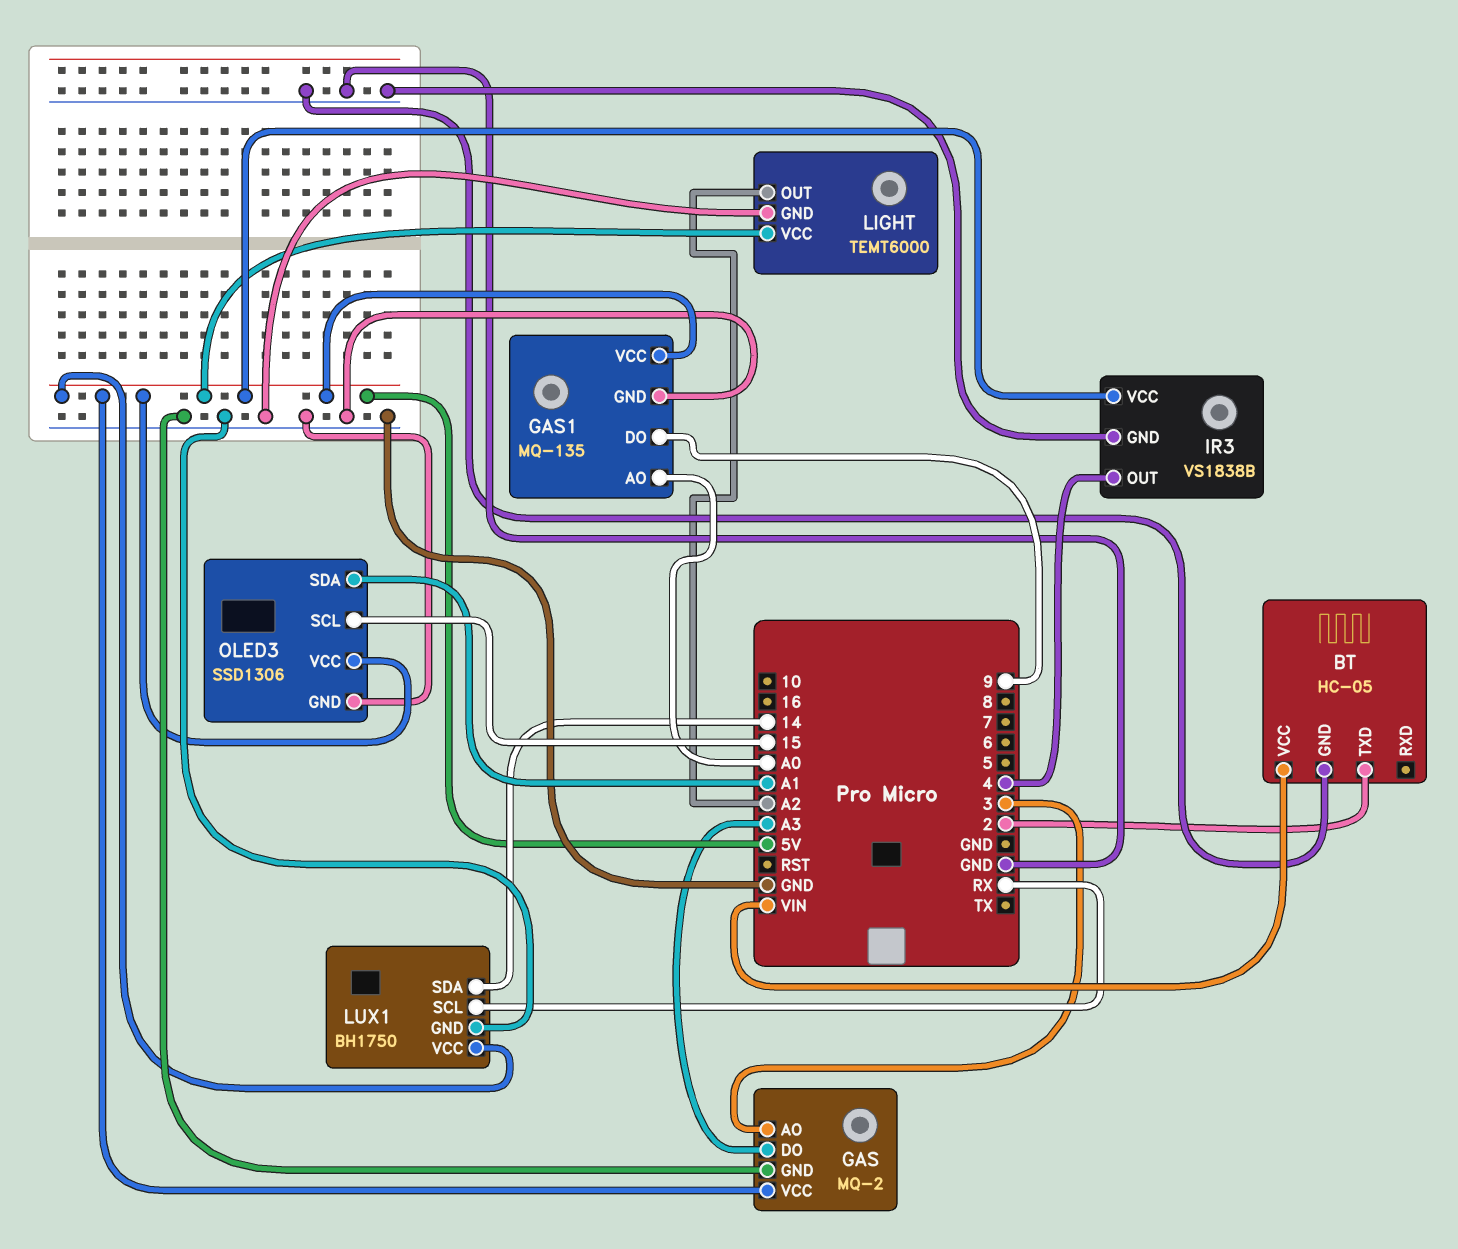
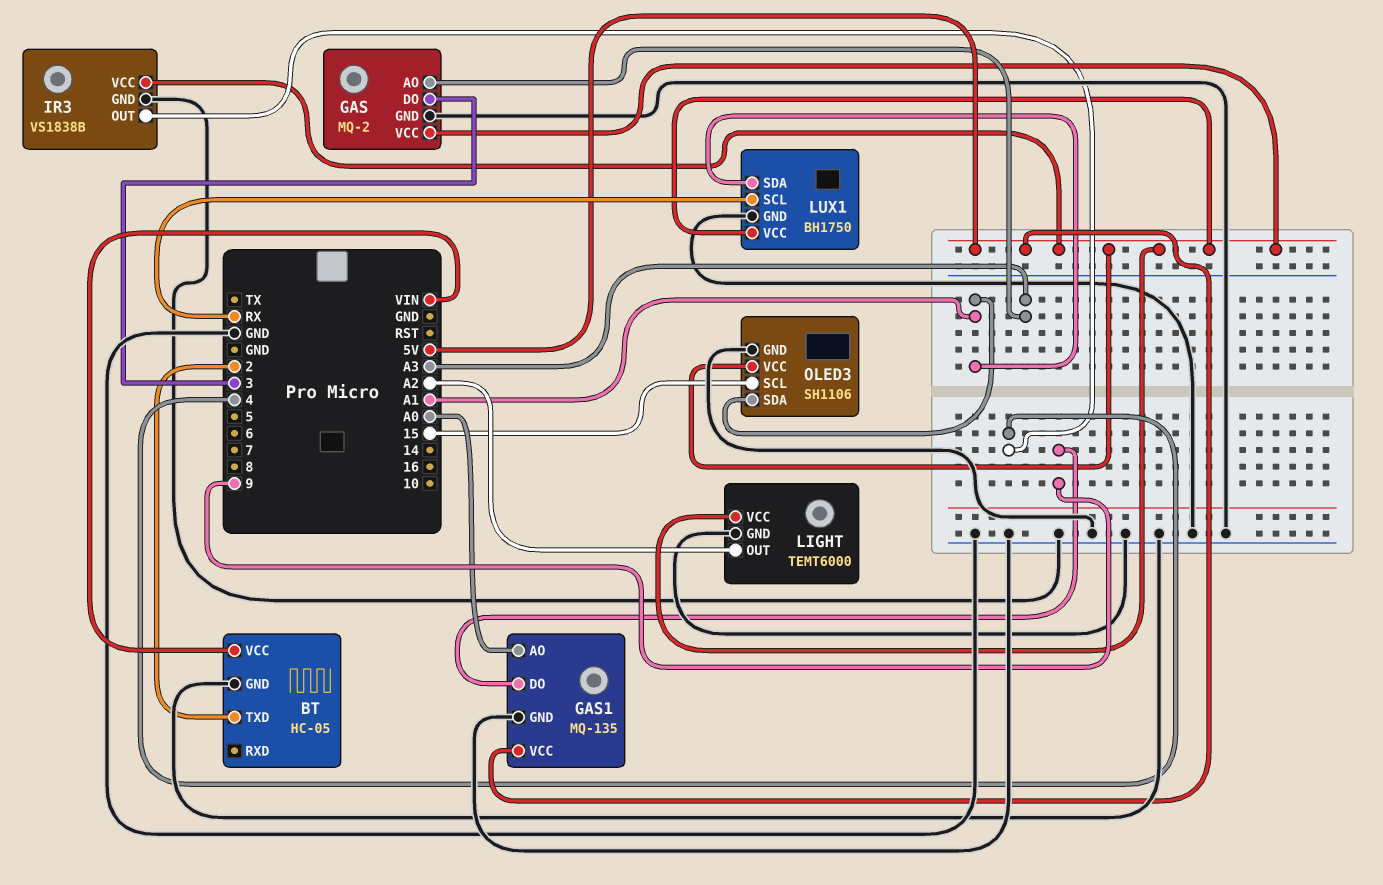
GAS pin AO: 3 -> A3
GAS pin DO: A3 -> 3
LUX1 pin SDA: 14 -> A1
OLED3: SSD1306 -> SH1106

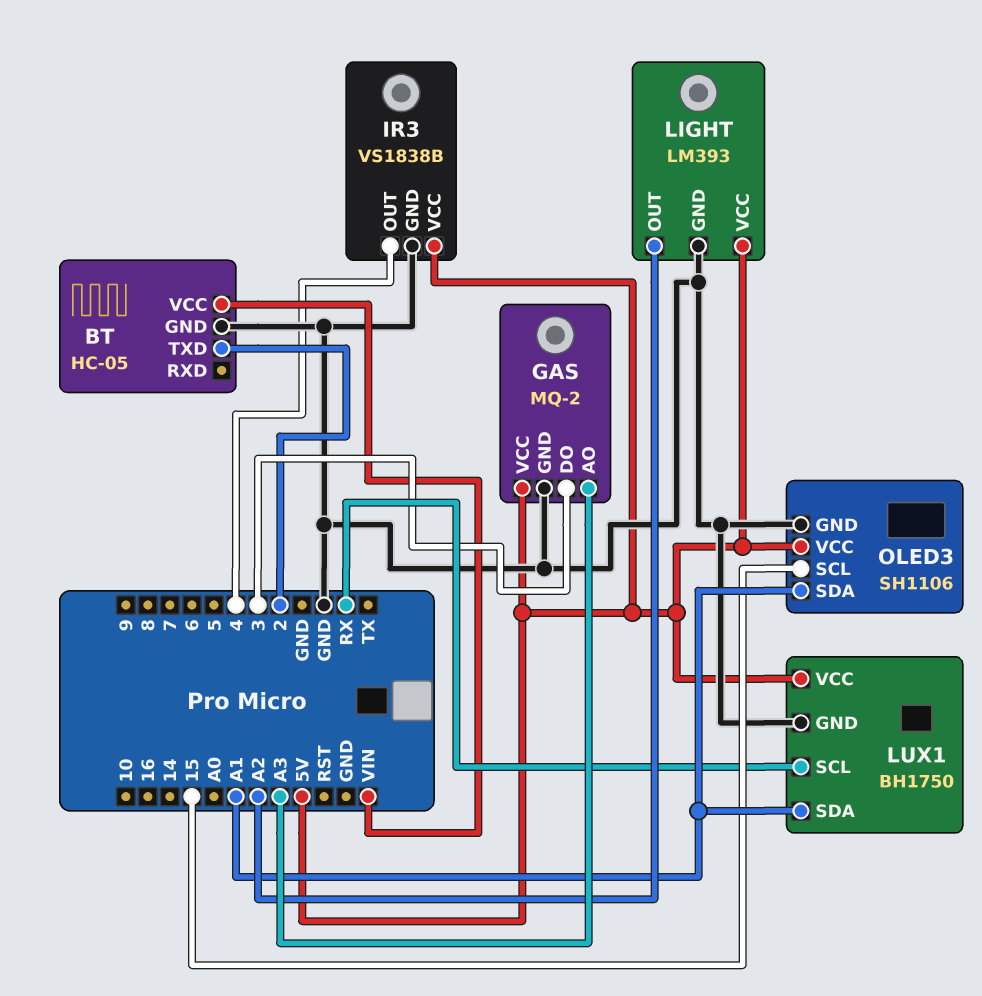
GAS1: MQ-135 -> none
GAS1 pin AO: A0 -> none
GAS1 pin DO: 9 -> none
GAS1 pin GND: GND -> none
GAS1 pin VCC: 5V -> none
LIGHT: TEMT6000 -> LM393

